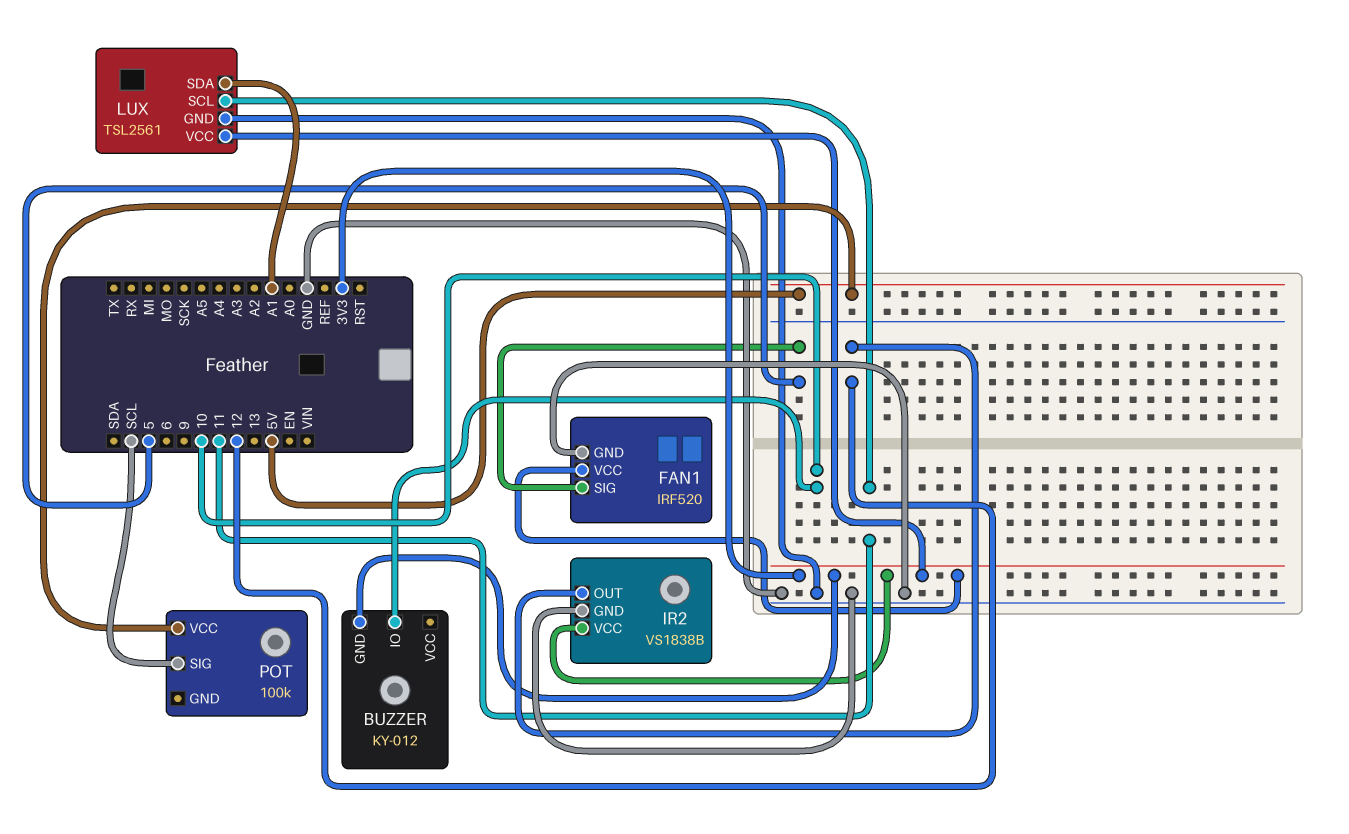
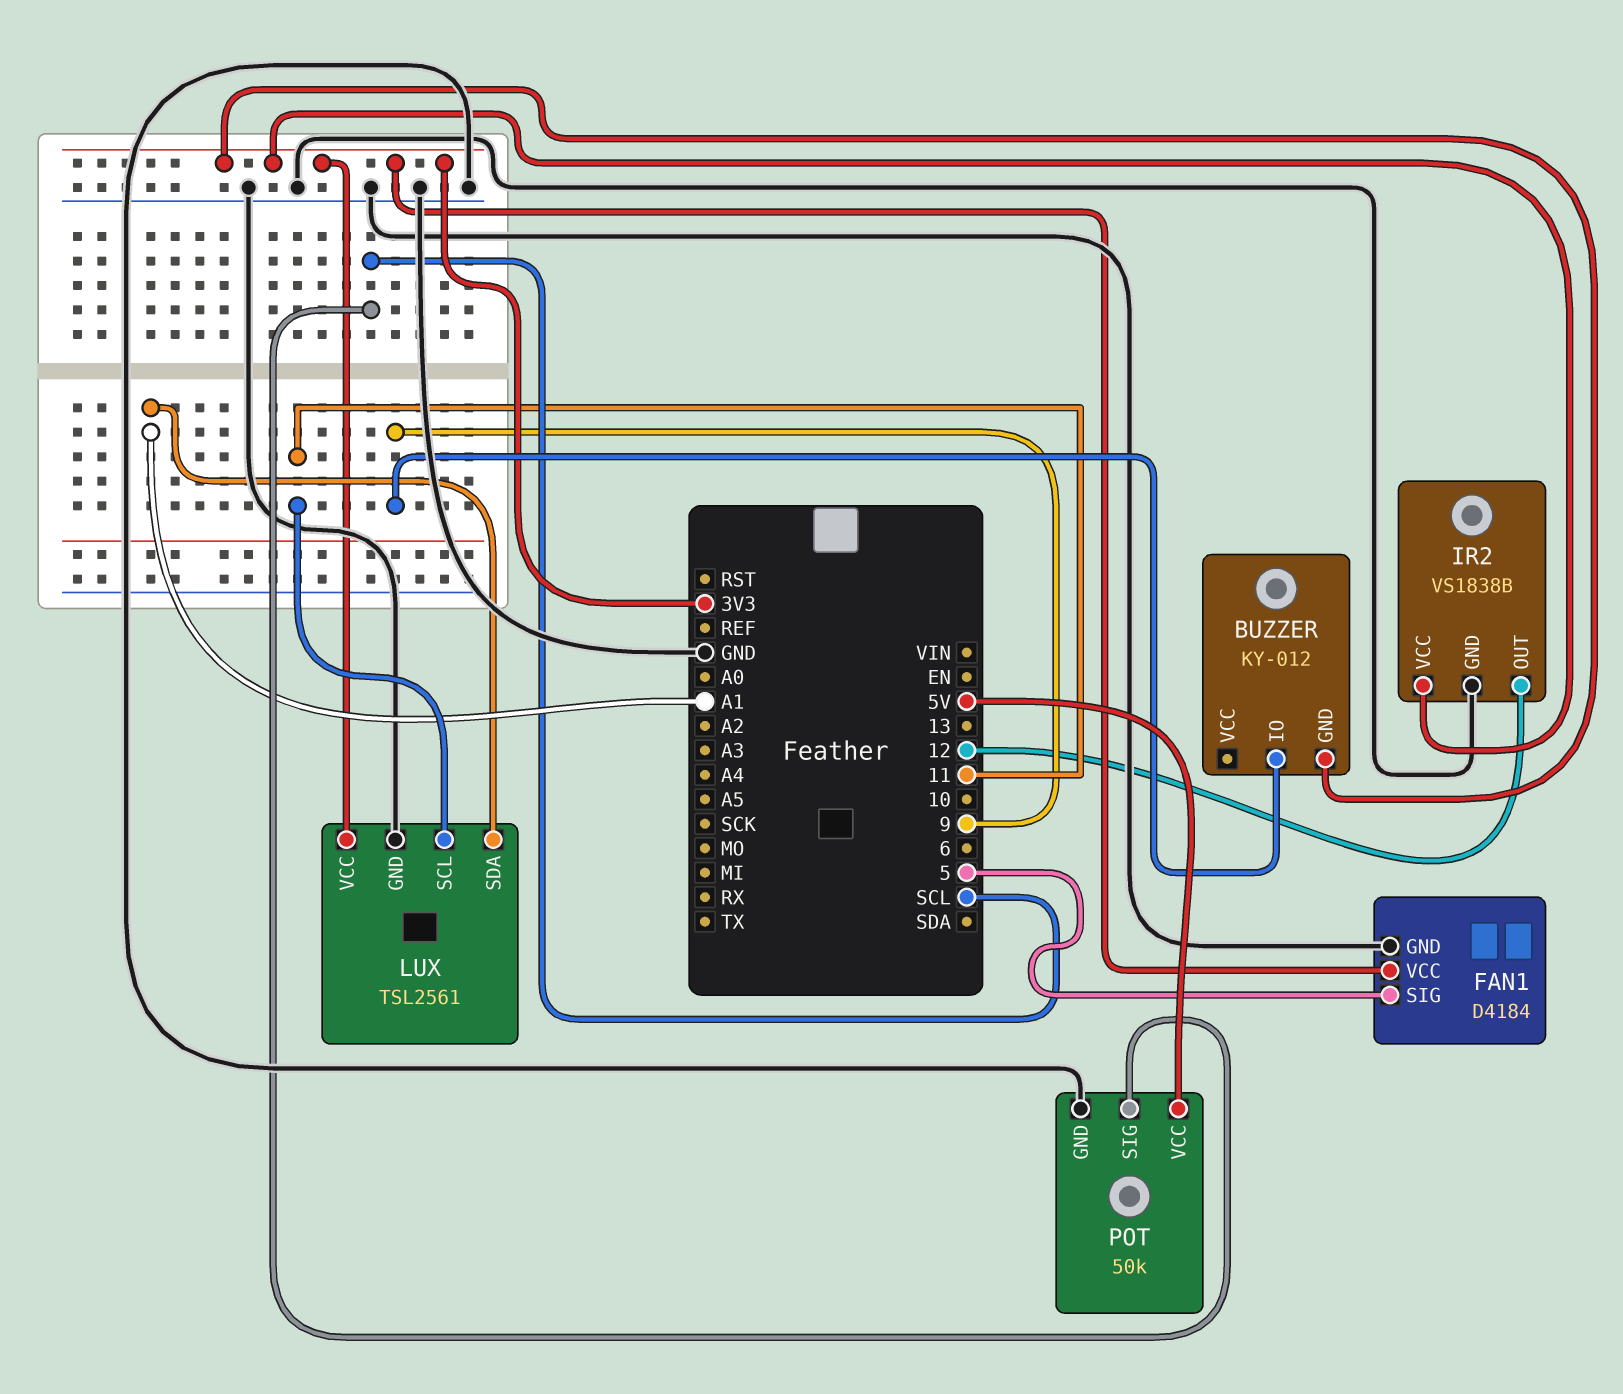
BUZZER pin IO: 10 -> 9
FAN1: IRF520 -> D4184
POT: 100k -> 50k
POT pin GND: none -> GND

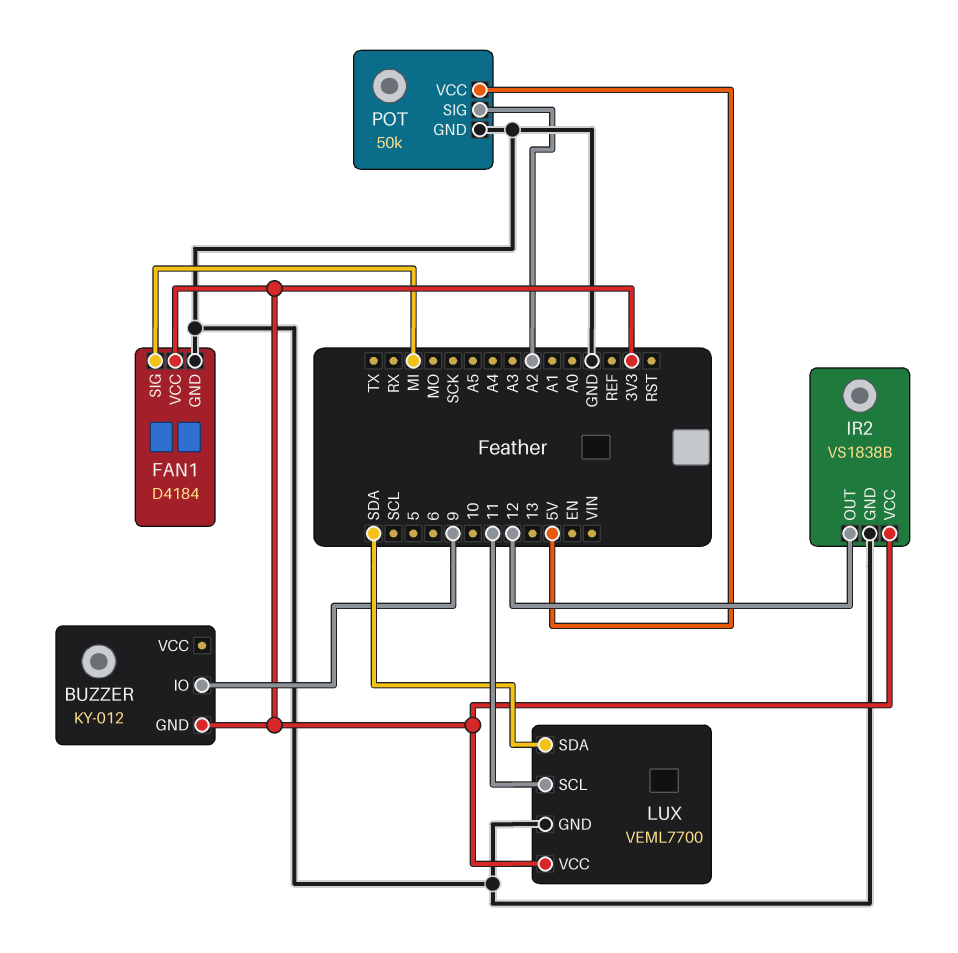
FAN1 pin SIG: 5 -> MI
LUX: TSL2561 -> VEML7700
LUX pin SDA: A1 -> SDA
POT pin SIG: SCL -> A2

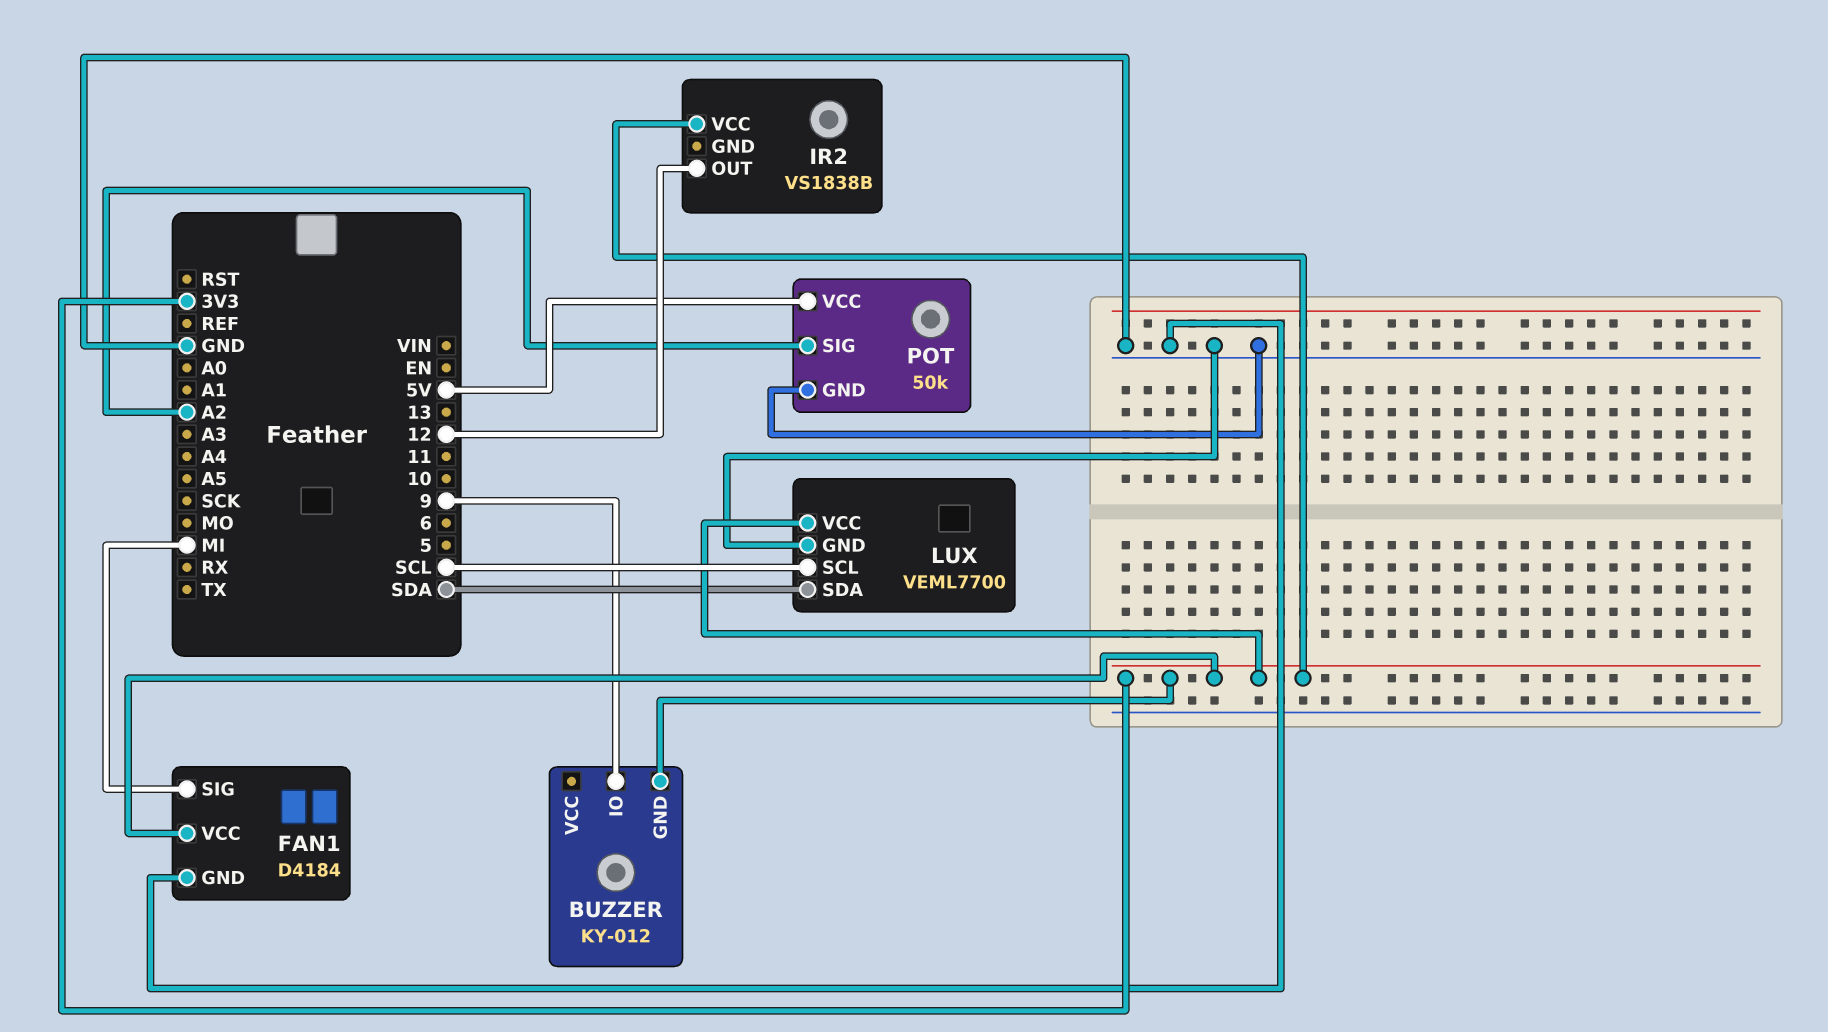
IR2 pin GND: GND -> none
LUX pin SCL: 11 -> SCL

